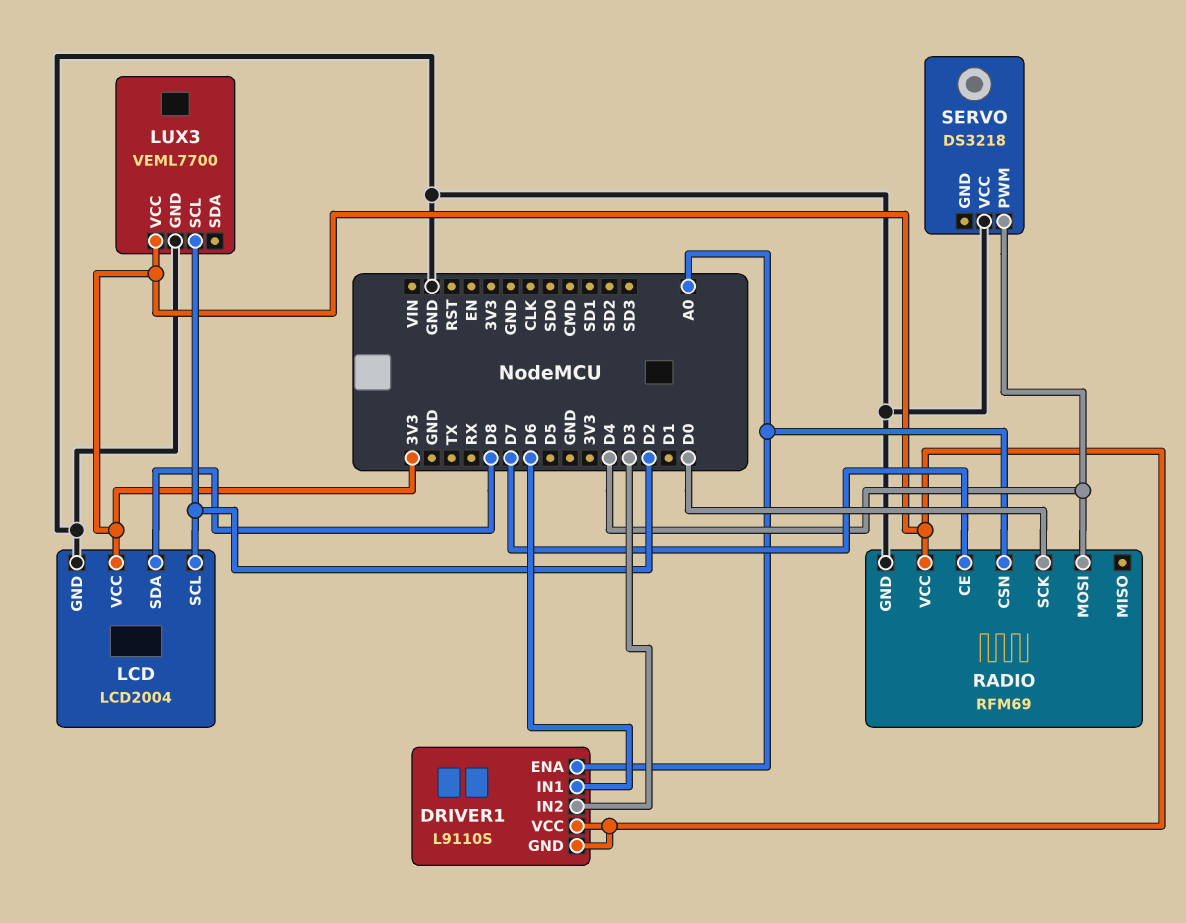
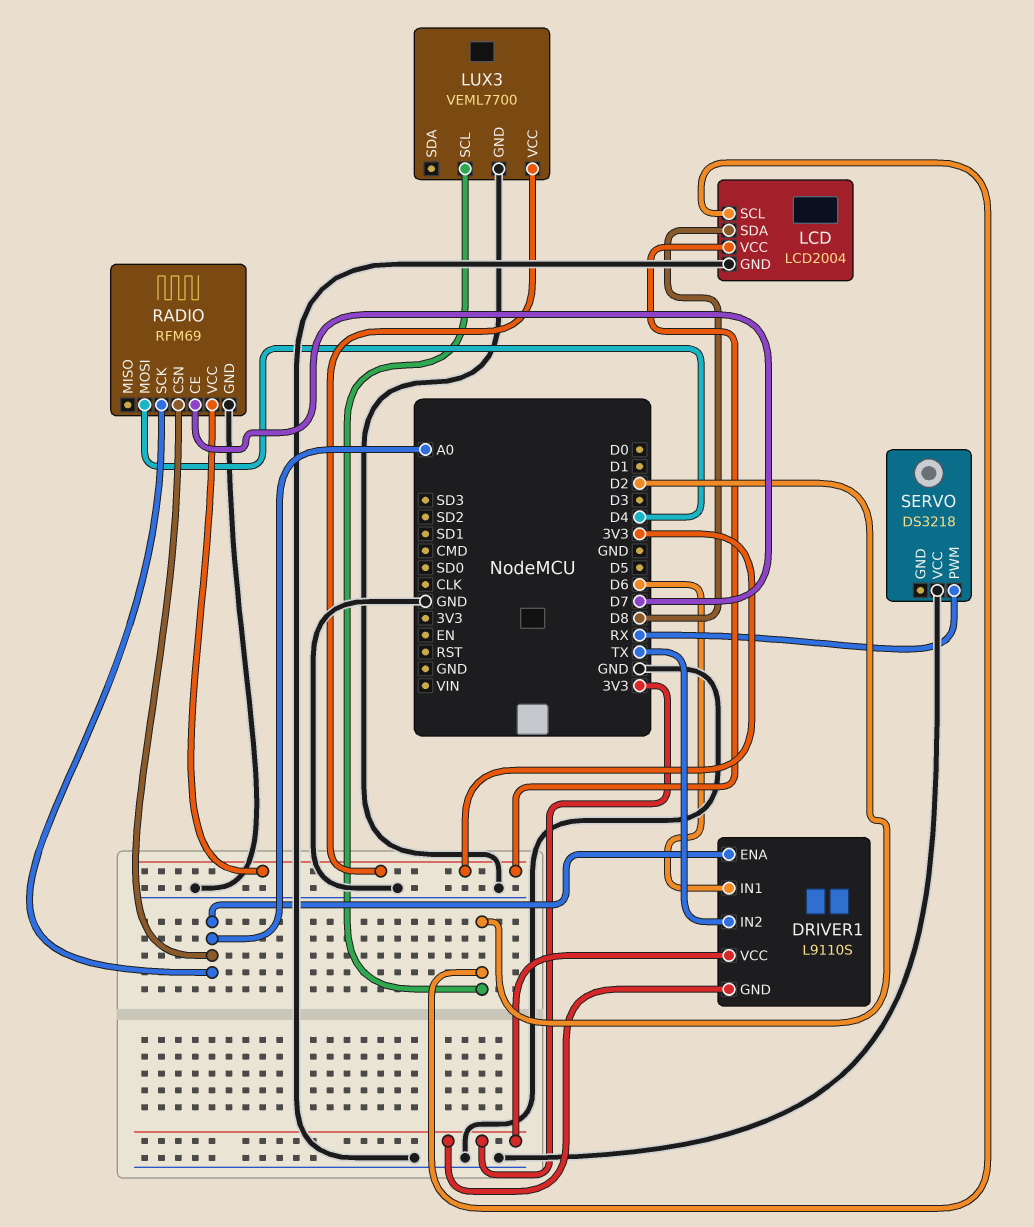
DRIVER1 pin IN2: D3 -> TX
RADIO pin SCK: D0 -> A0
SERVO pin PWM: D4 -> RX

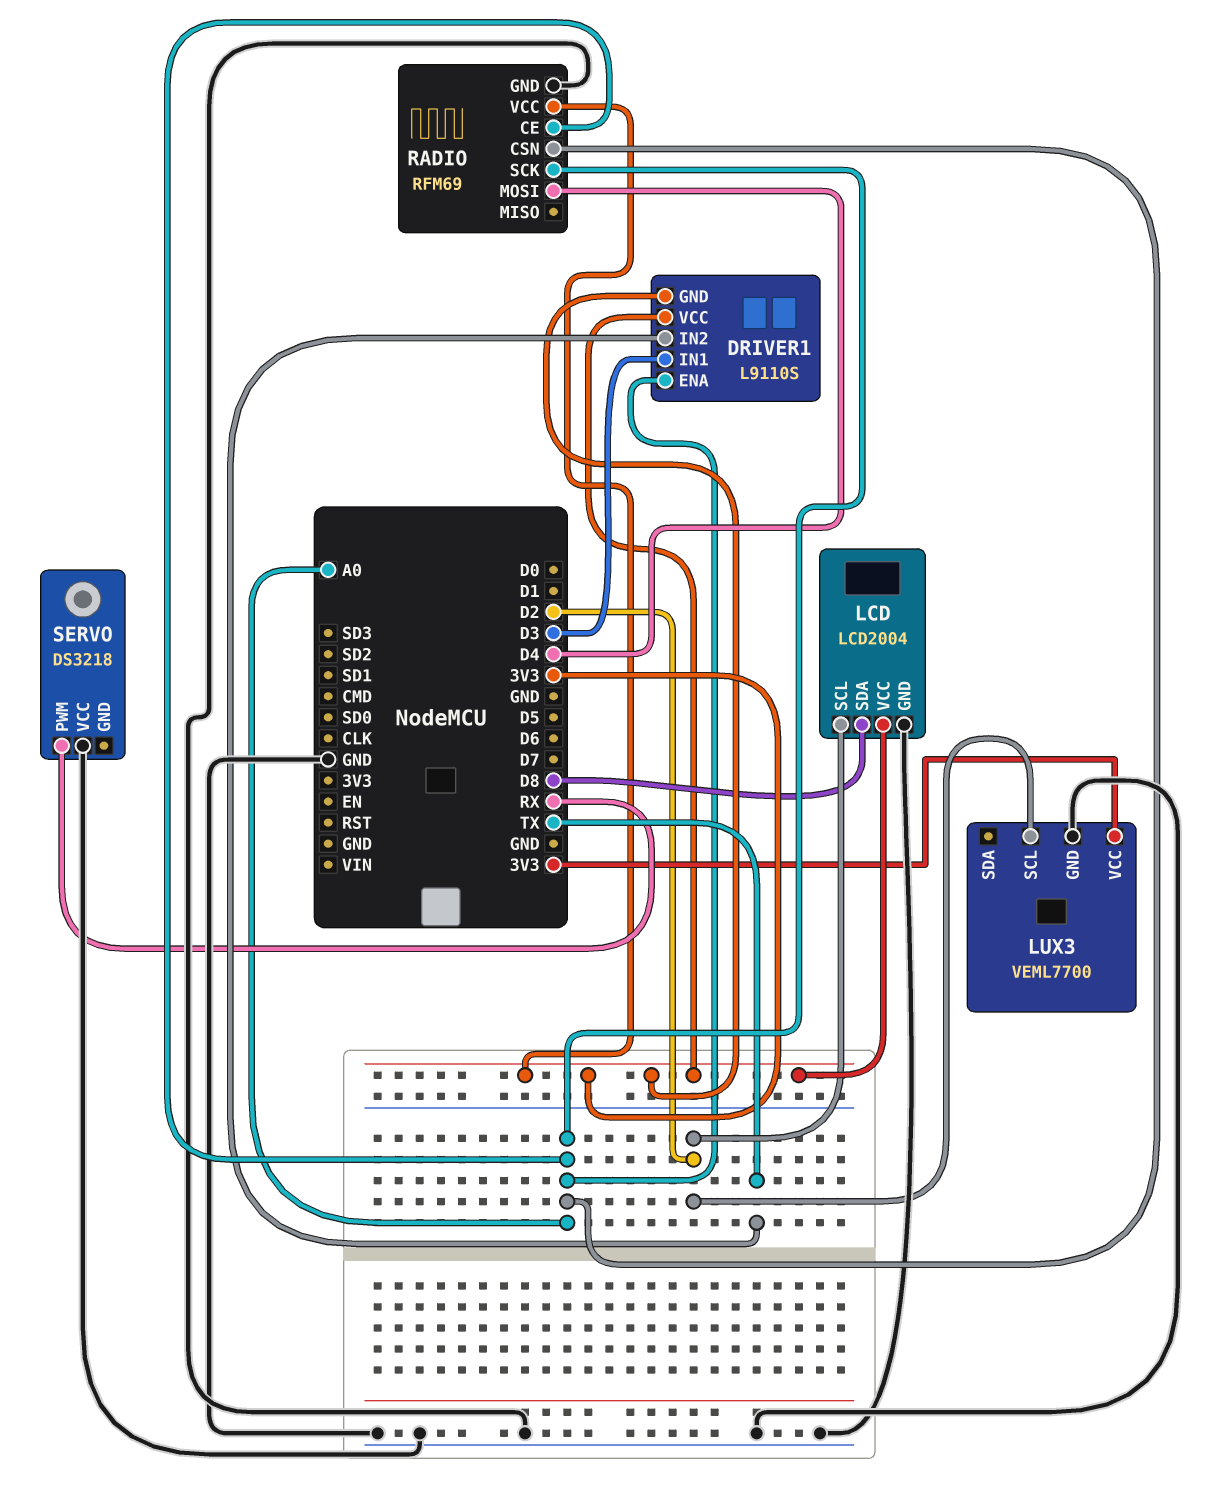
DRIVER1 pin IN1: D6 -> D3
RADIO pin CE: D7 -> A0

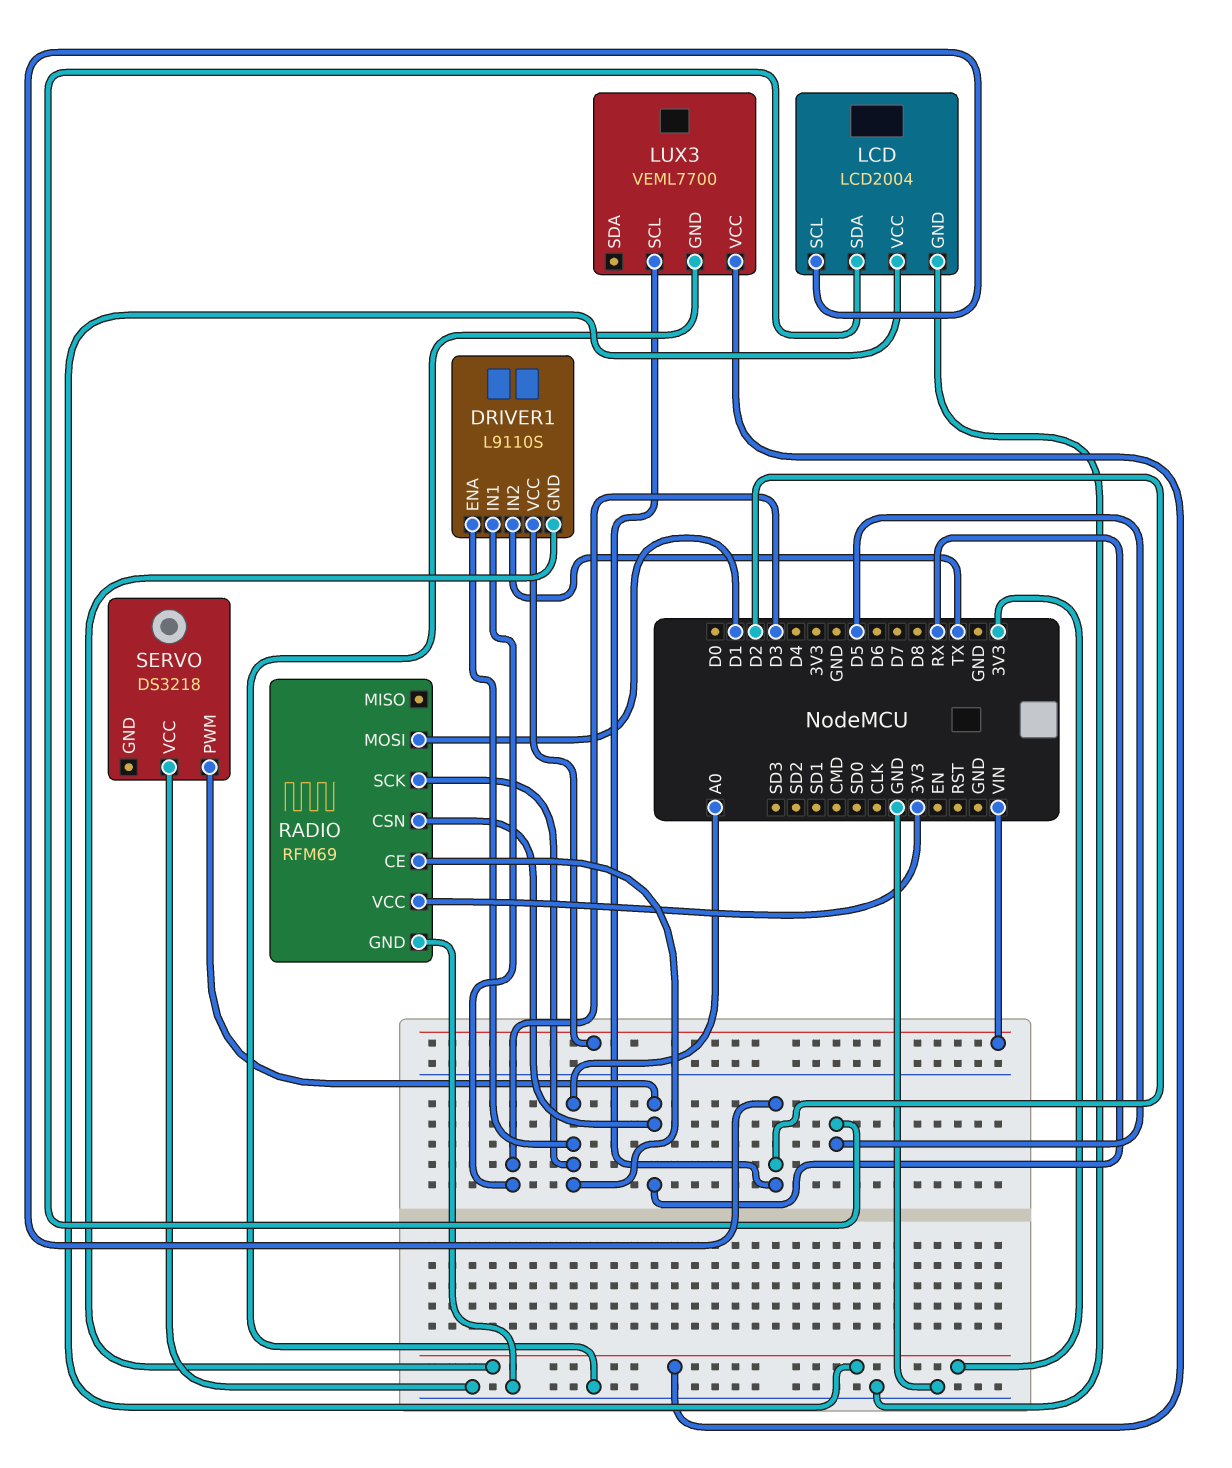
DRIVER1 pin VCC: 3V3 -> VIN
LCD pin SDA: D8 -> D5
RADIO pin CSN: A0 -> RX
RADIO pin MOSI: D4 -> D1

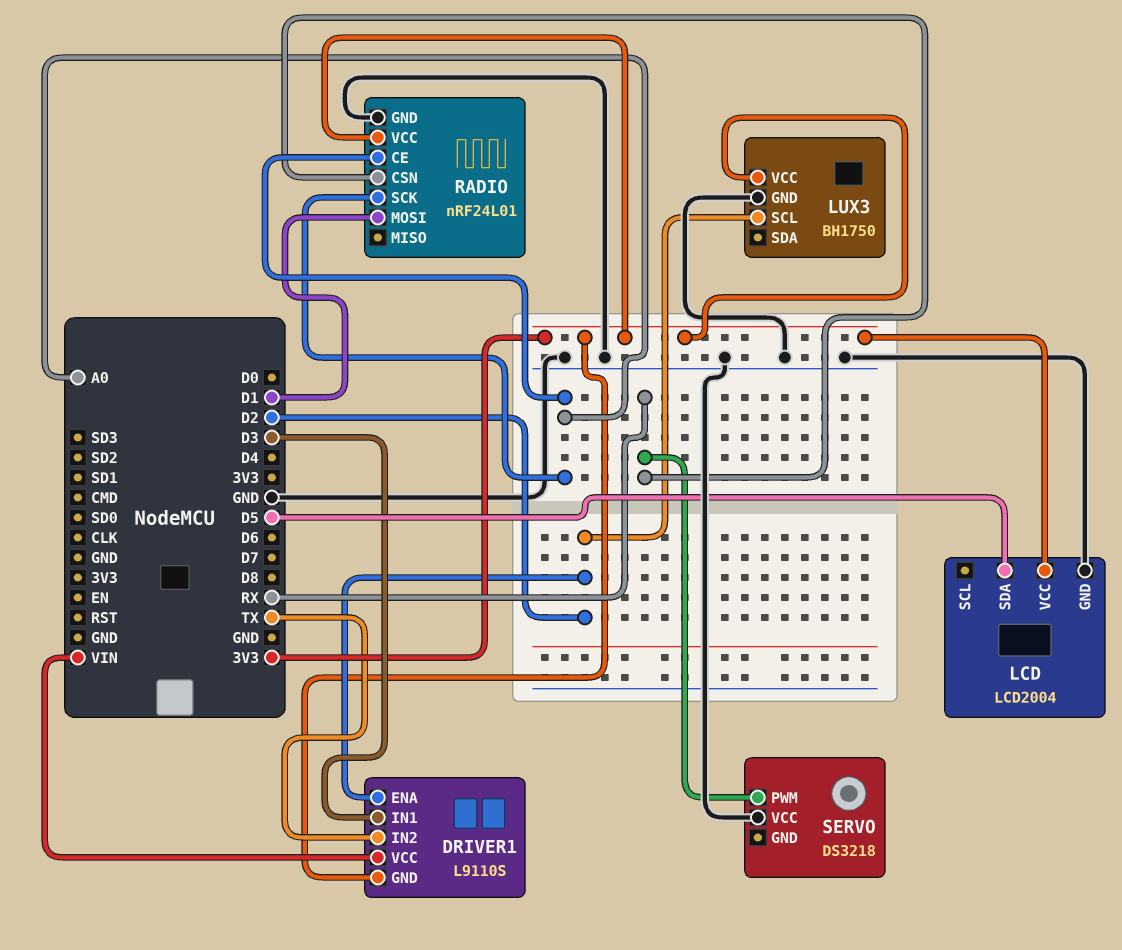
DRIVER1 pin ENA: A0 -> D2
LCD pin SCL: D2 -> none
LUX3: VEML7700 -> BH1750
RADIO: RFM69 -> nRF24L01

